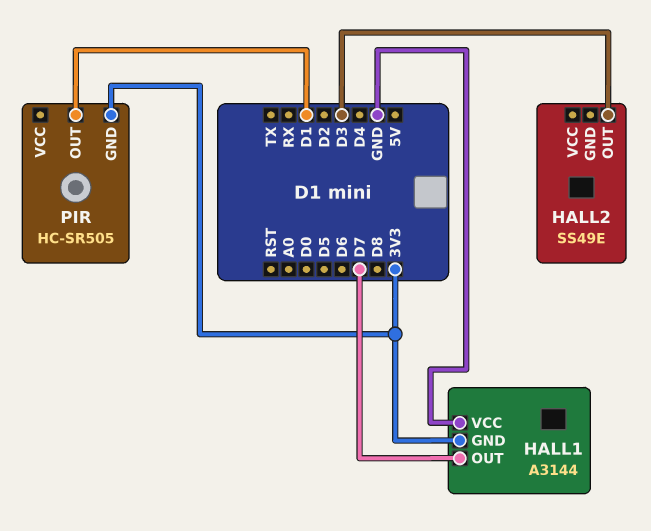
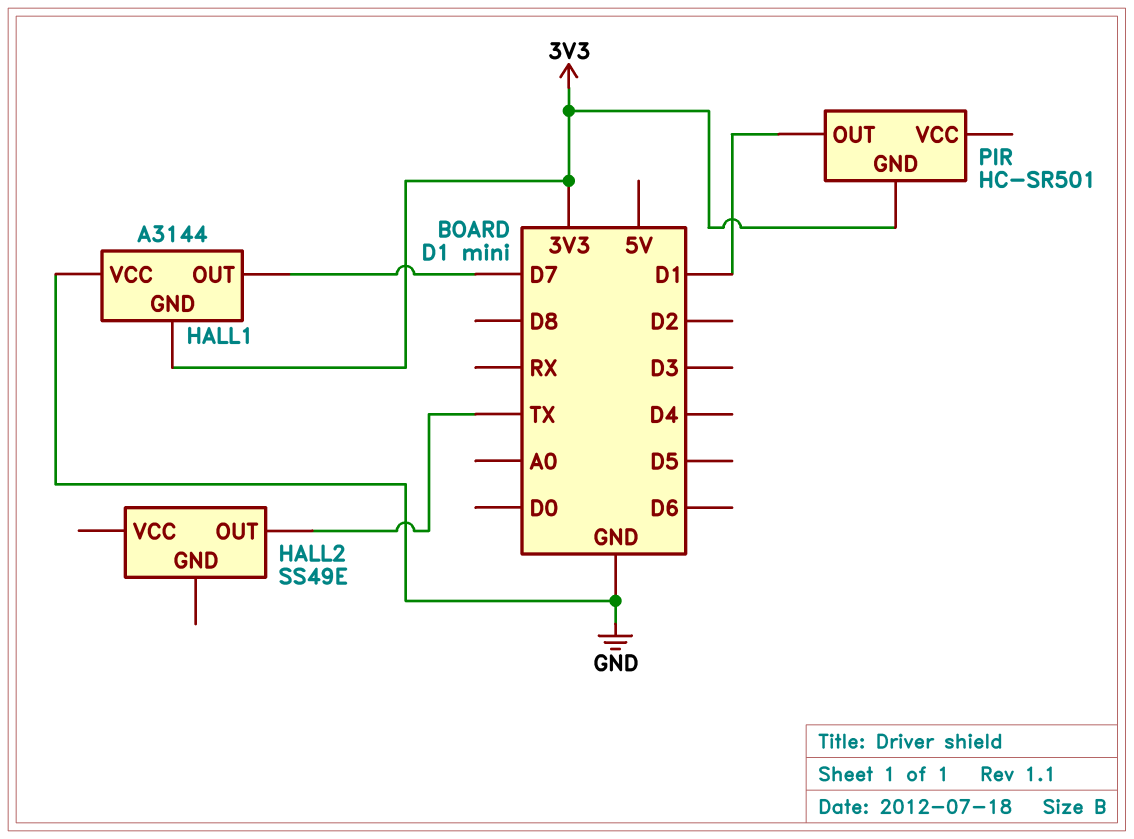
HALL2 pin OUT: D3 -> TX
PIR: HC-SR505 -> HC-SR501

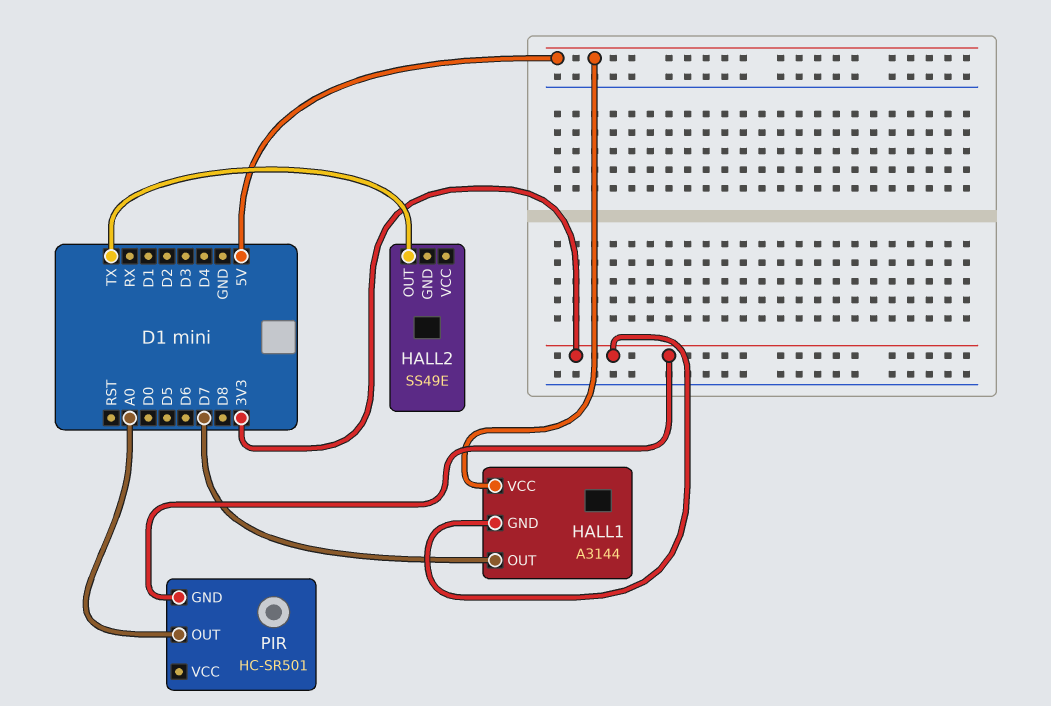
HALL1 pin VCC: GND -> 5V
PIR pin OUT: D1 -> A0

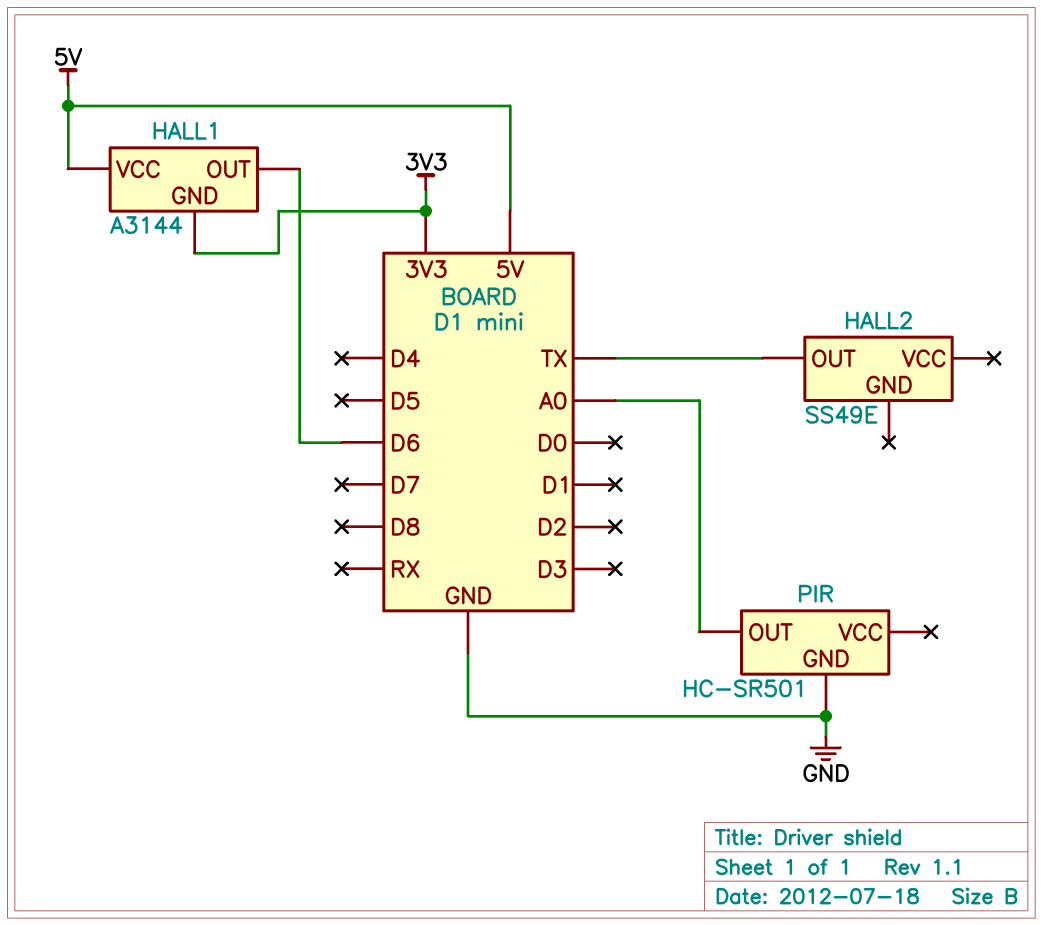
HALL1 pin OUT: D7 -> D6
PIR pin GND: 3V3 -> GND

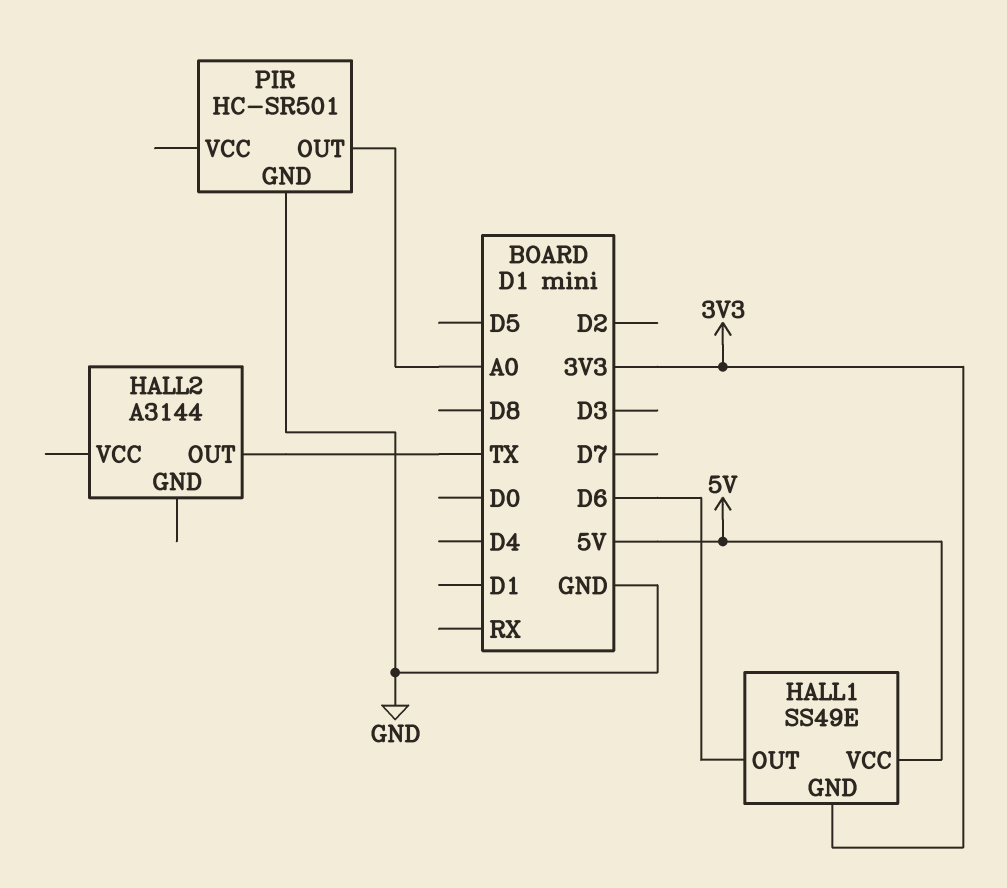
HALL1: A3144 -> SS49E
HALL2: SS49E -> A3144

